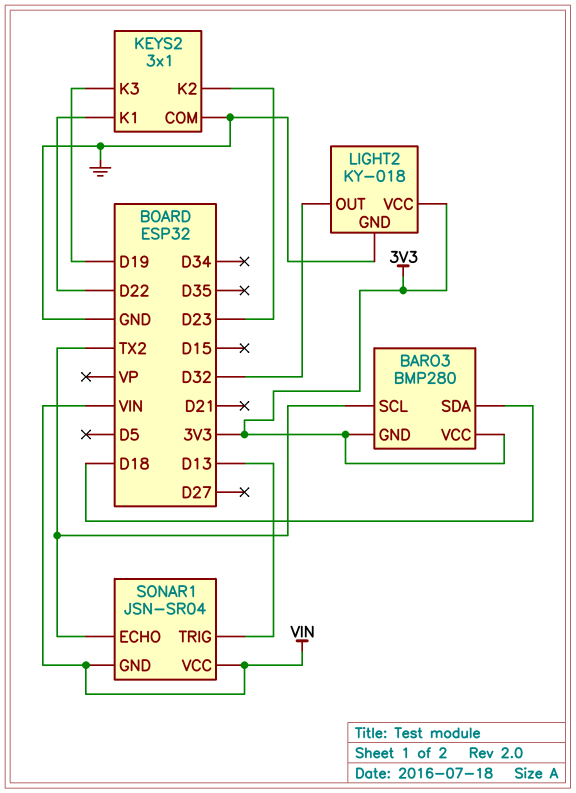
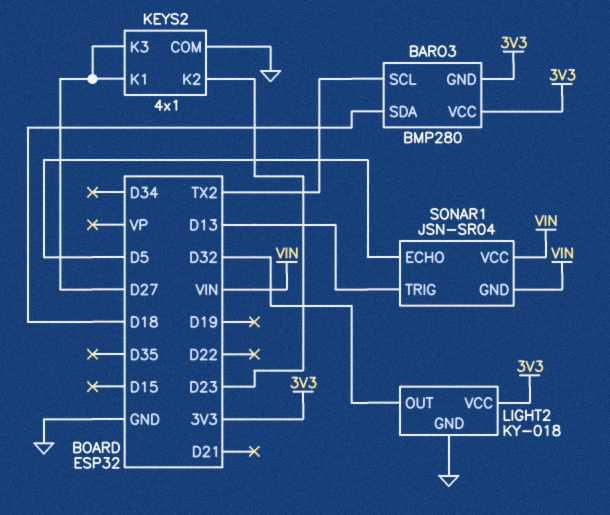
KEYS2: 3x1 -> 4x1
KEYS2 pin K1: D22 -> D27
KEYS2 pin K3: D19 -> D27
SONAR1 pin ECHO: TX2 -> D5

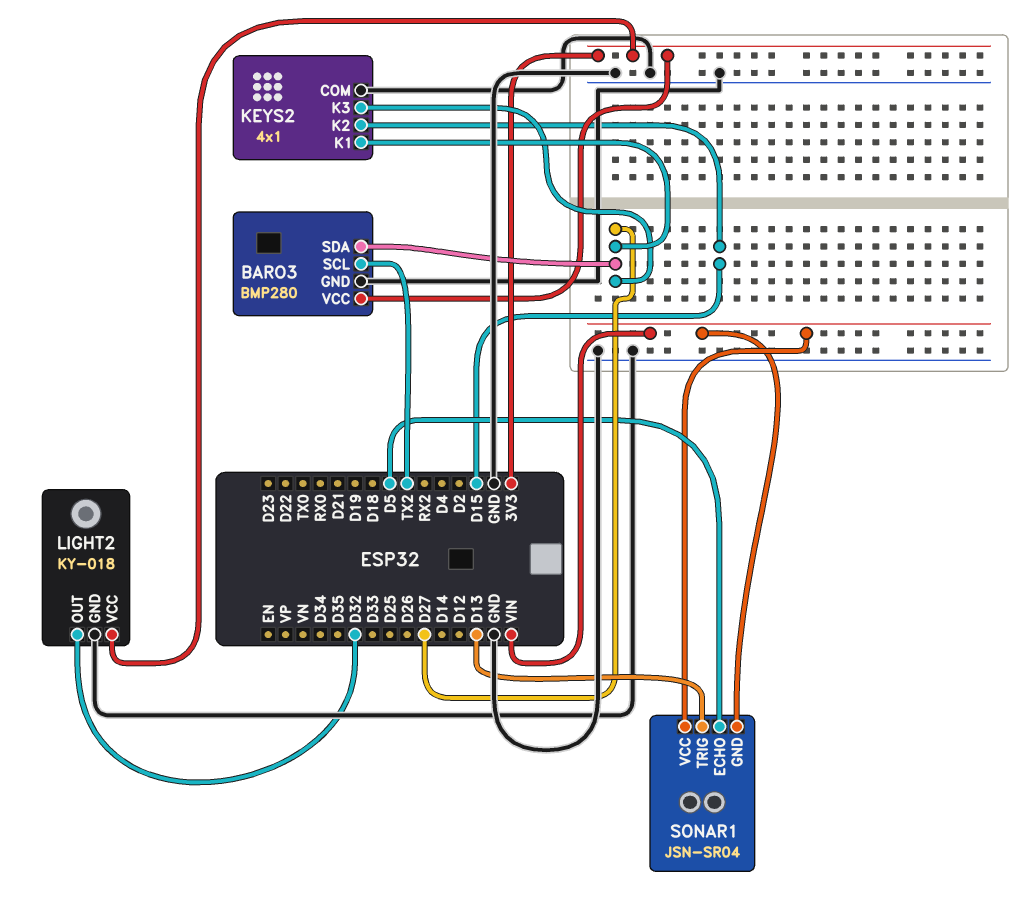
BARO3 pin GND: 3V3 -> GND
BARO3 pin SDA: D18 -> D27
KEYS2 pin K2: D23 -> D15

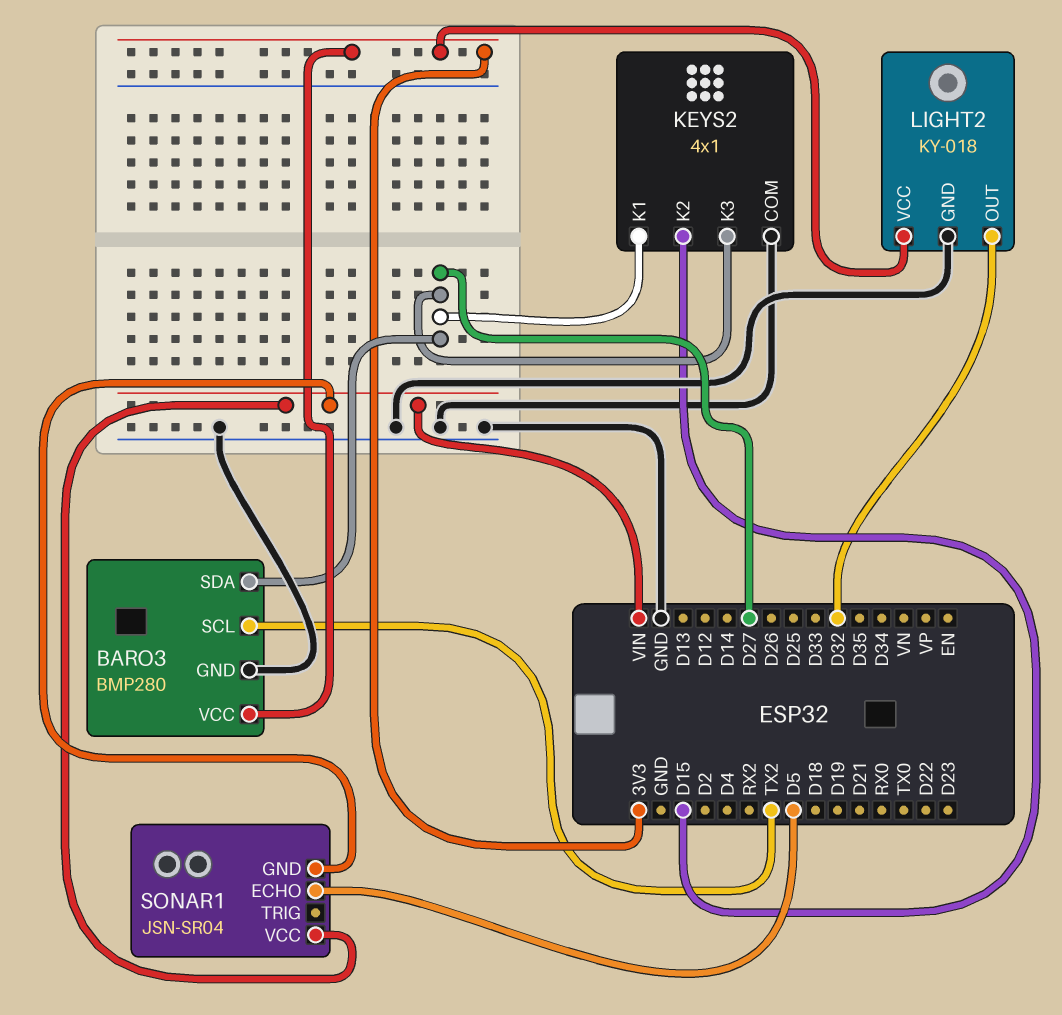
SONAR1 pin TRIG: D13 -> none

